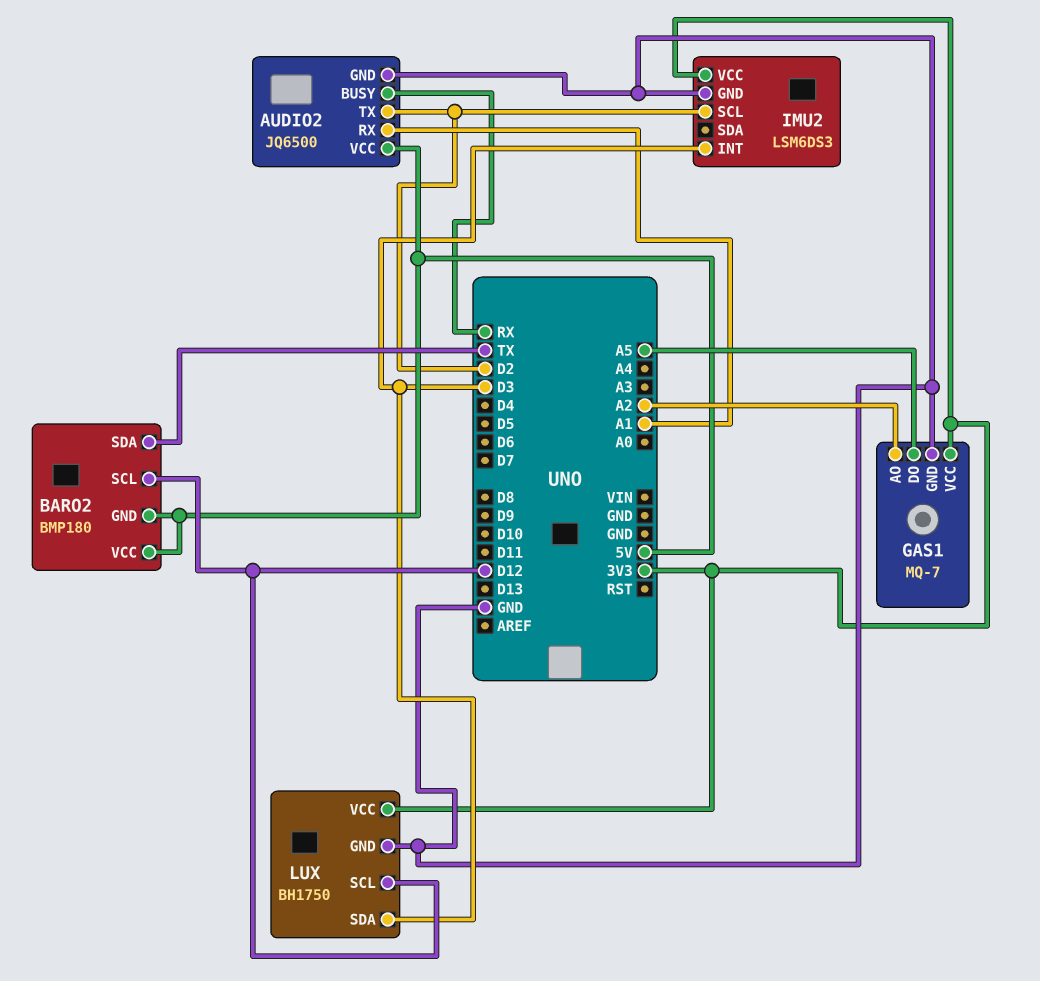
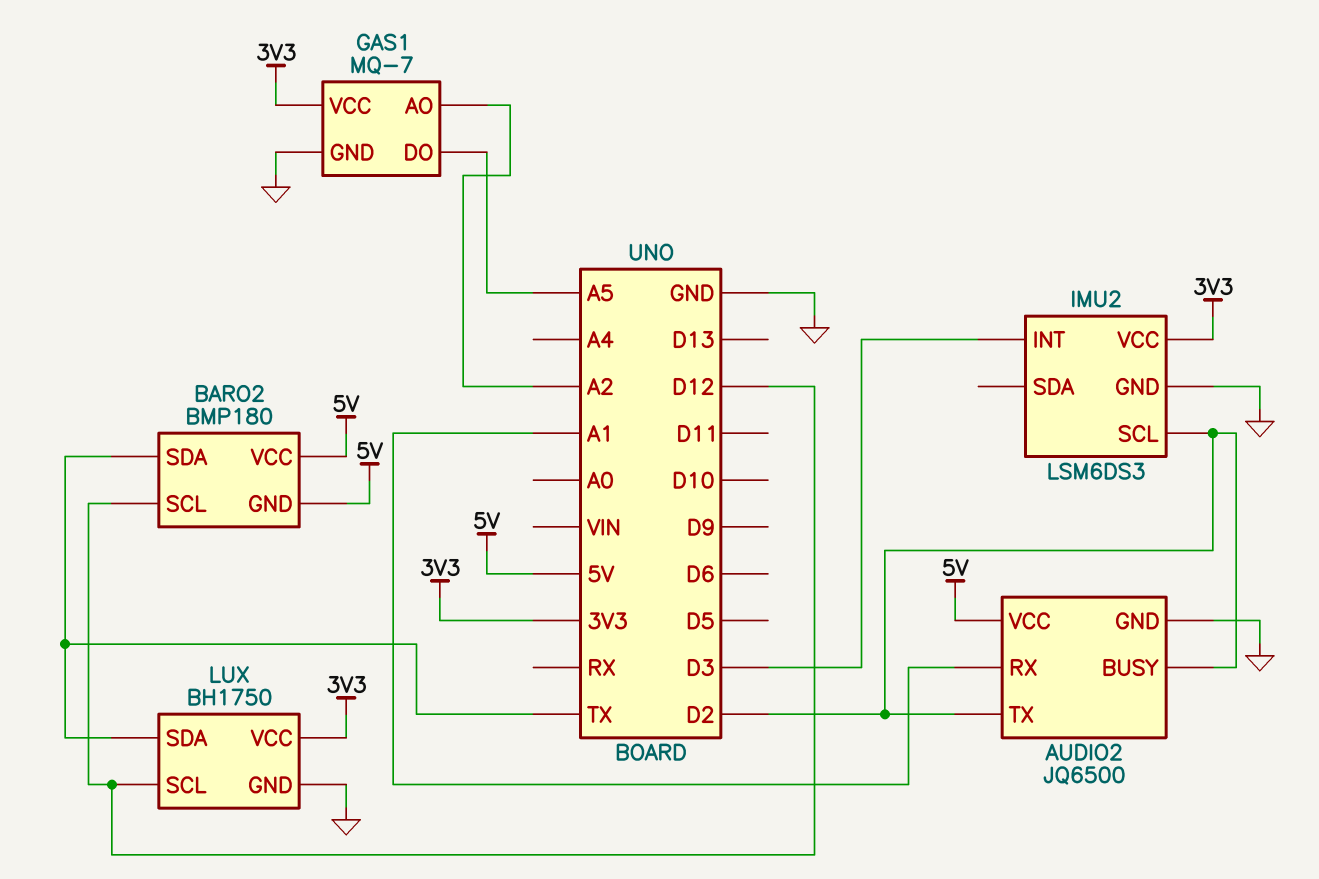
AUDIO2 pin BUSY: RX -> D2
LUX pin SDA: D3 -> TX

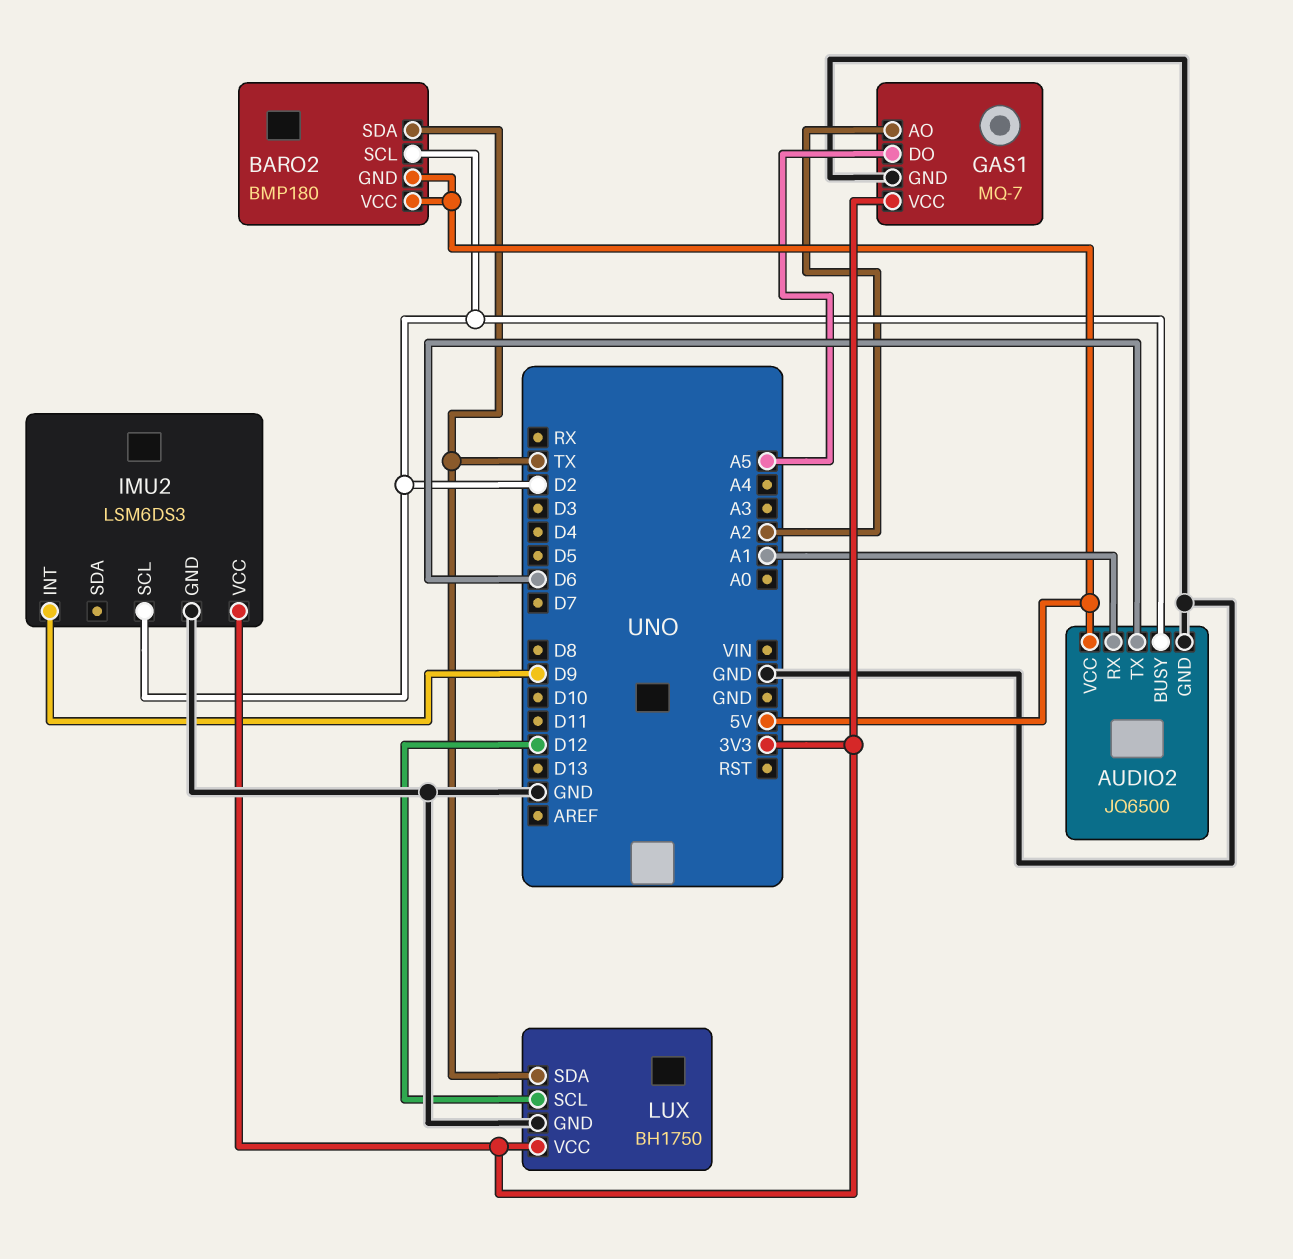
AUDIO2 pin TX: D2 -> D6
BARO2 pin SCL: D12 -> D2
IMU2 pin INT: D3 -> D9

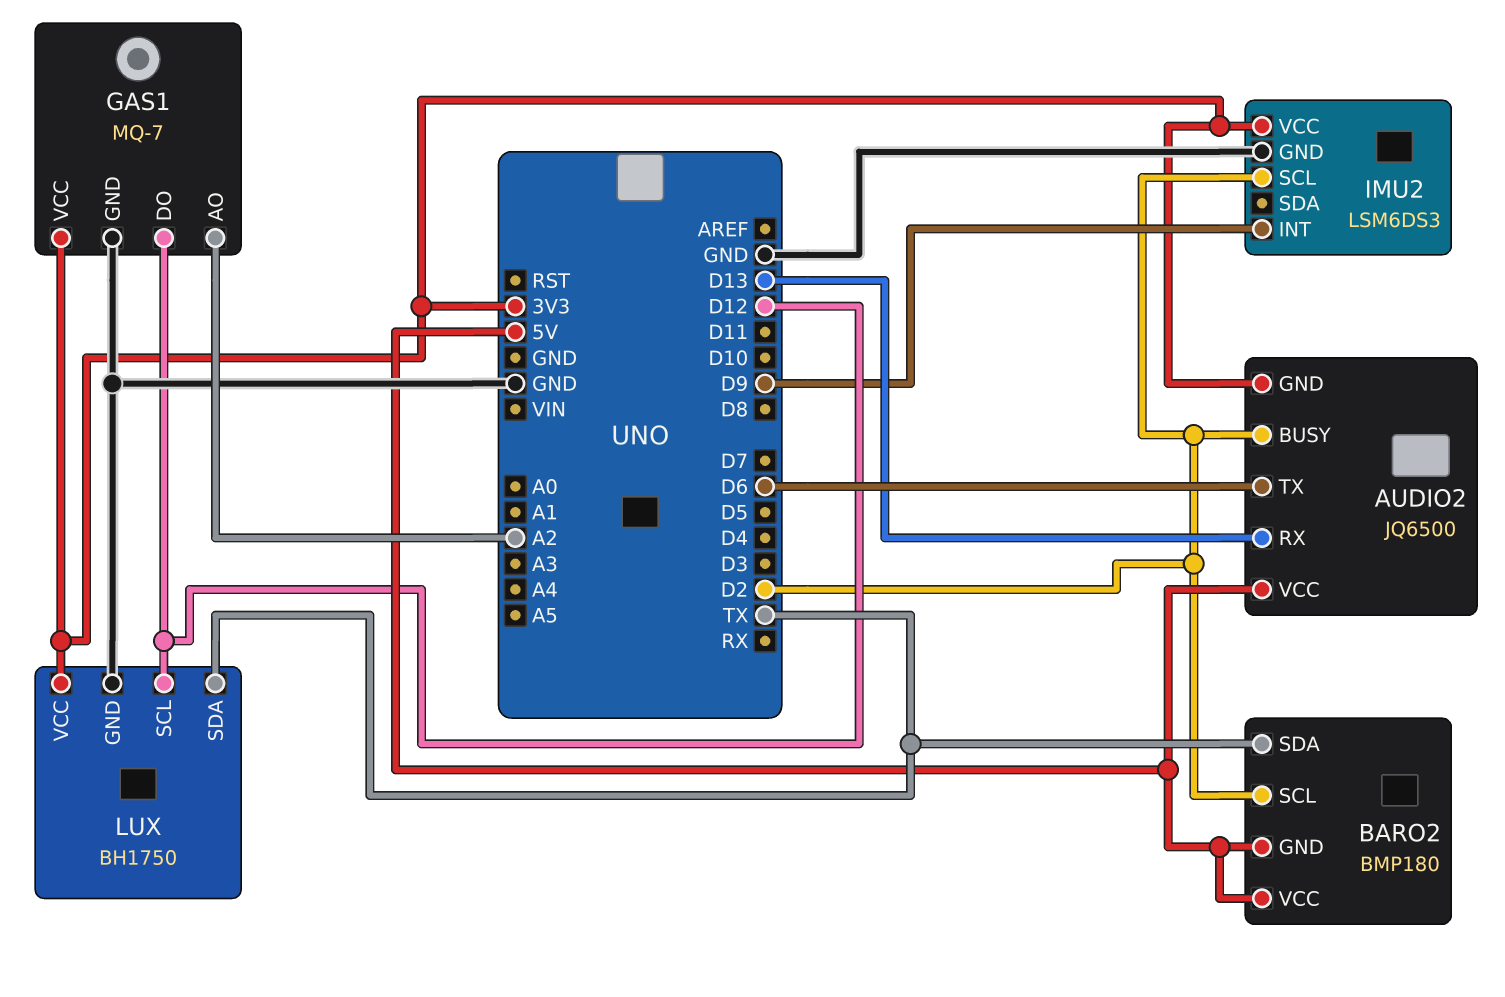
AUDIO2 pin GND: GND -> 3V3
AUDIO2 pin RX: A1 -> D13
GAS1 pin DO: A5 -> D12

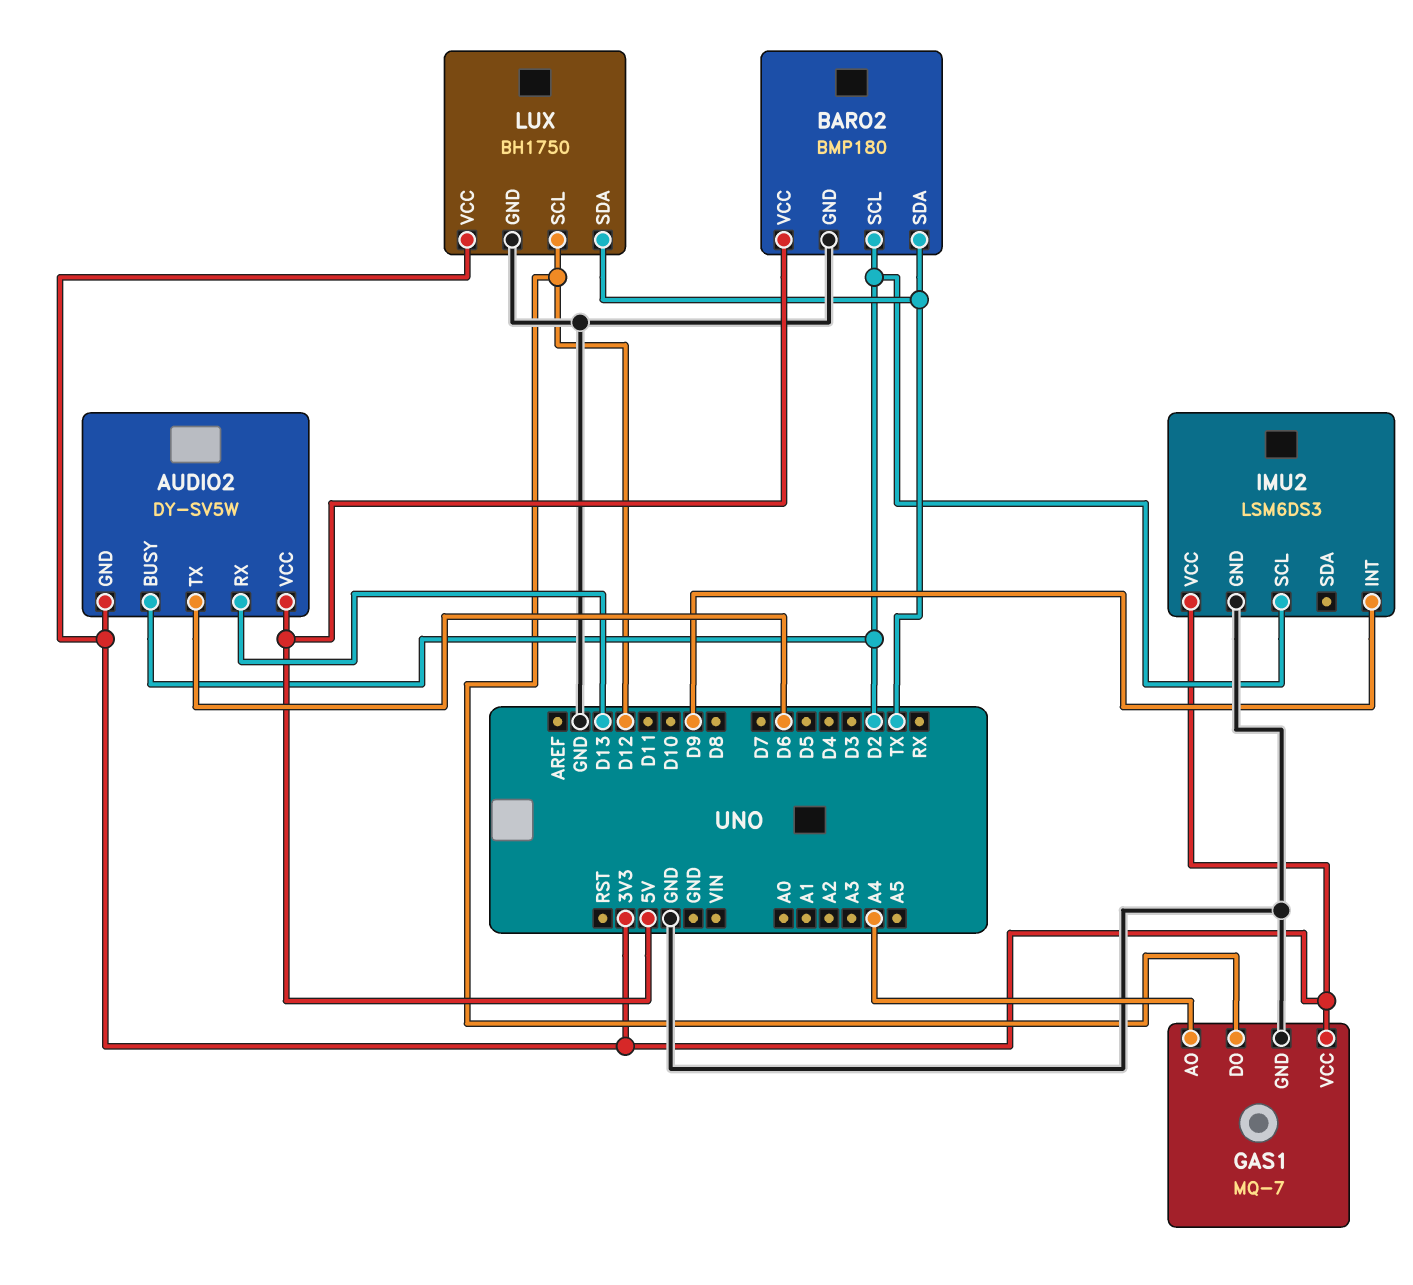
AUDIO2: JQ6500 -> DY-SV5W
BARO2 pin GND: 5V -> GND
GAS1 pin AO: A2 -> A4

